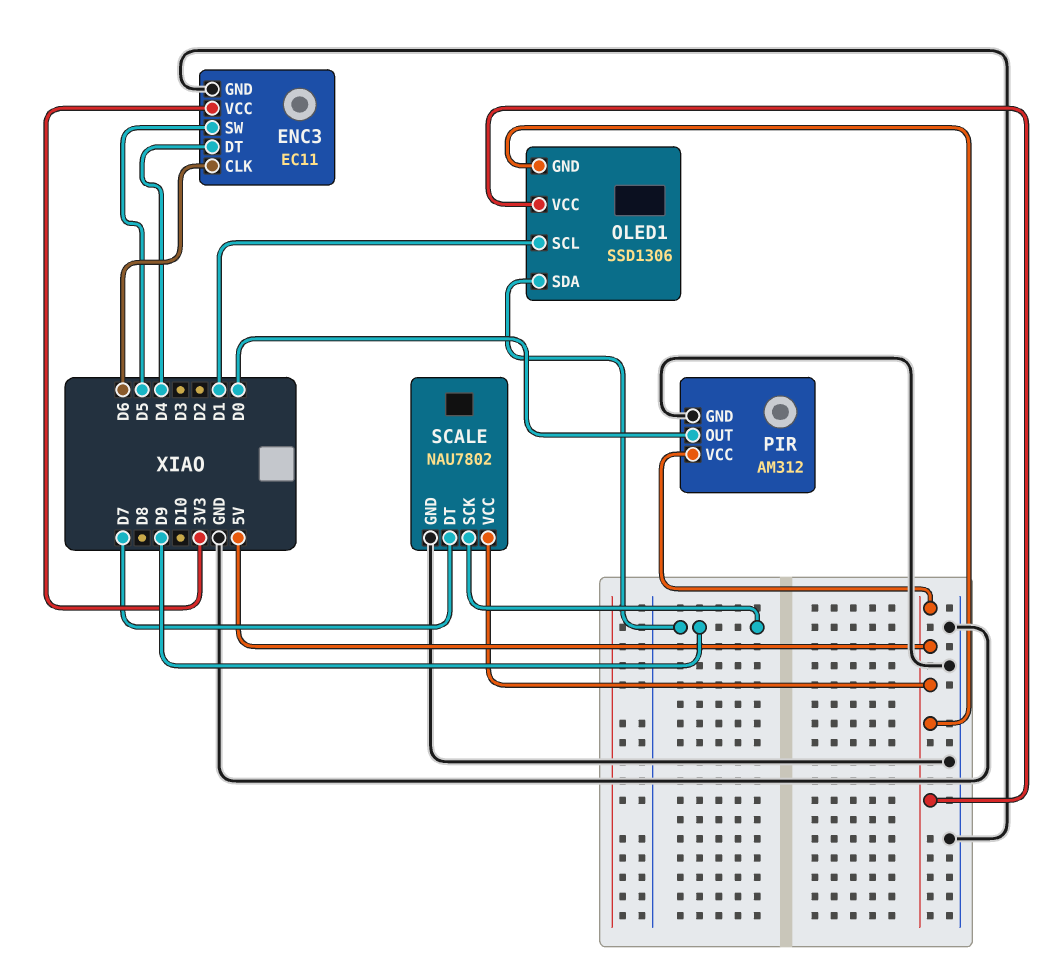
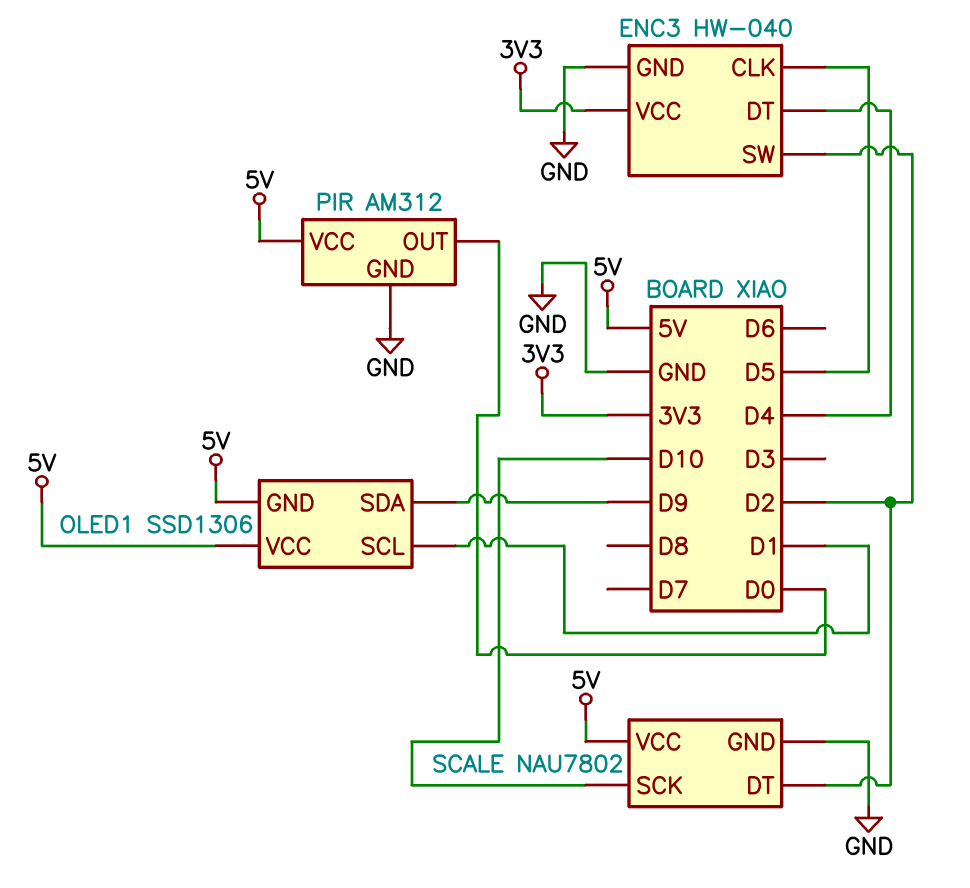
ENC3: EC11 -> HW-040
ENC3 pin CLK: D6 -> D5
ENC3 pin SW: D5 -> D2
SCALE pin DT: D7 -> D2
SCALE pin SCK: D9 -> D10

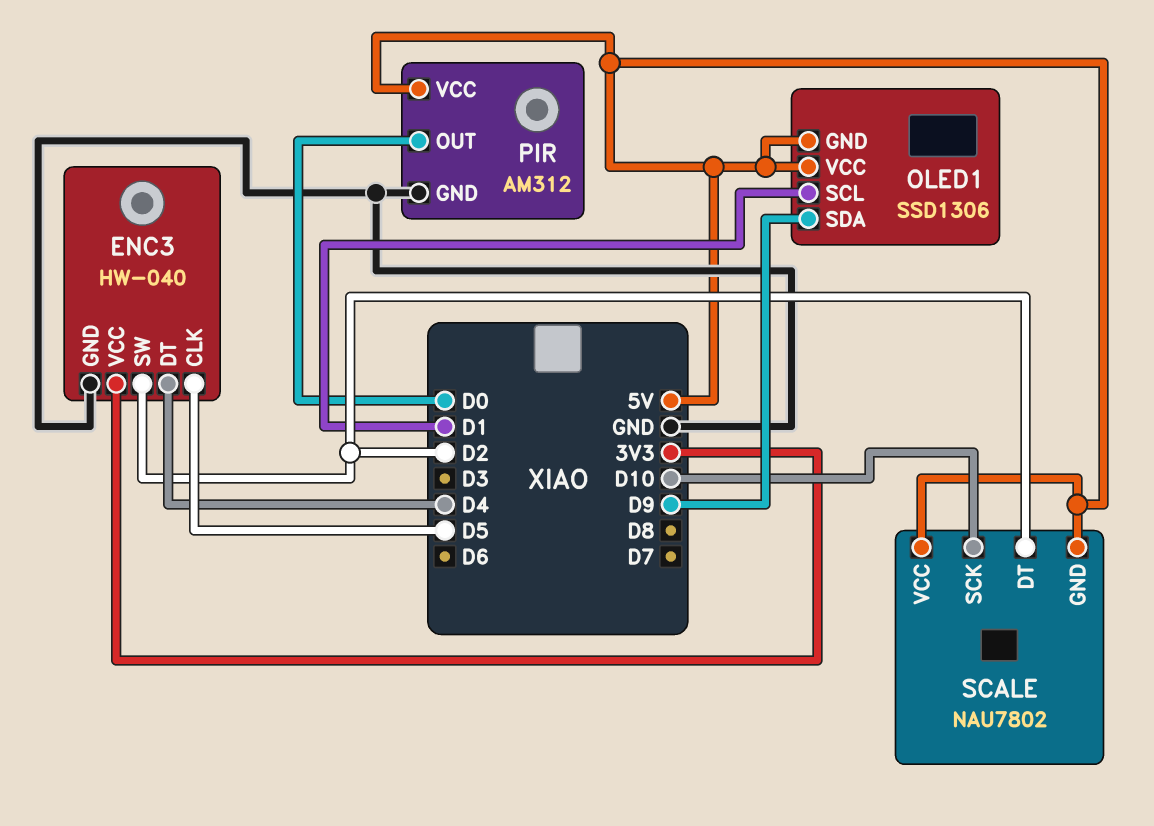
SCALE pin GND: GND -> 5V

